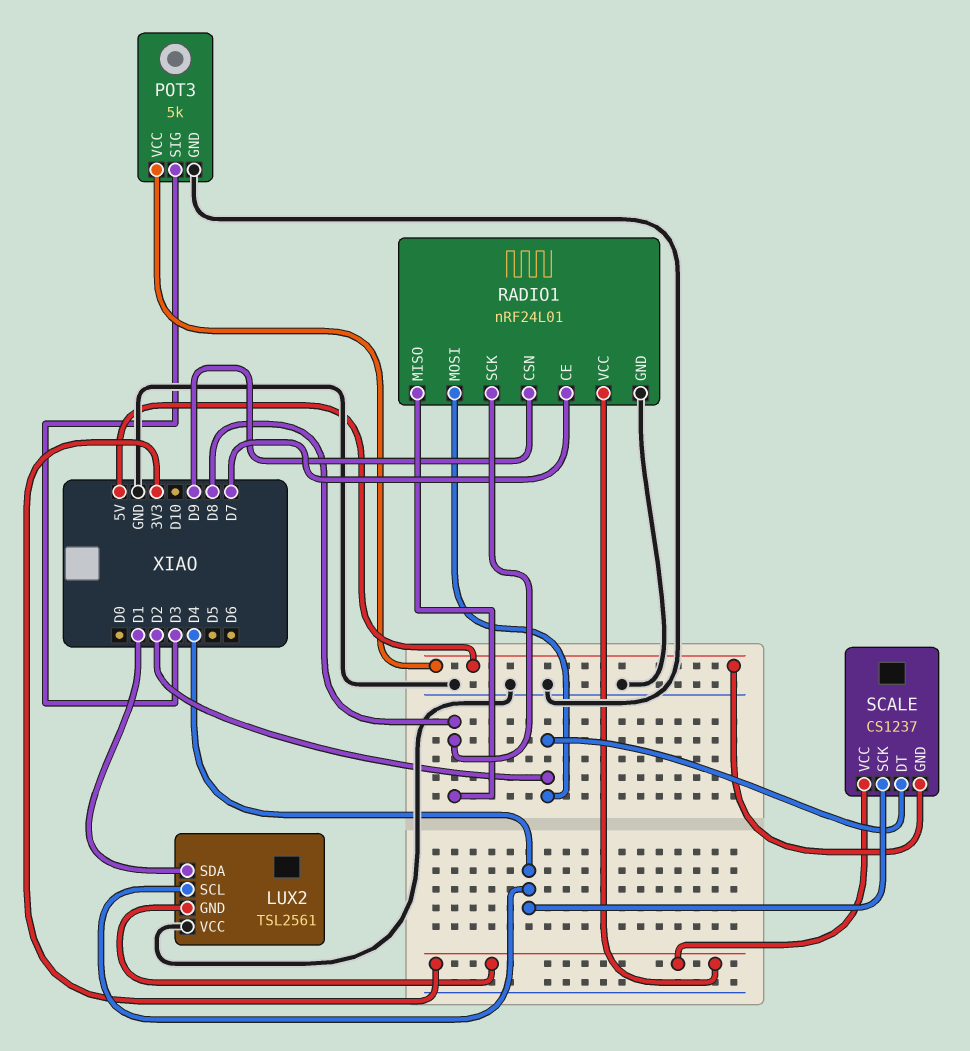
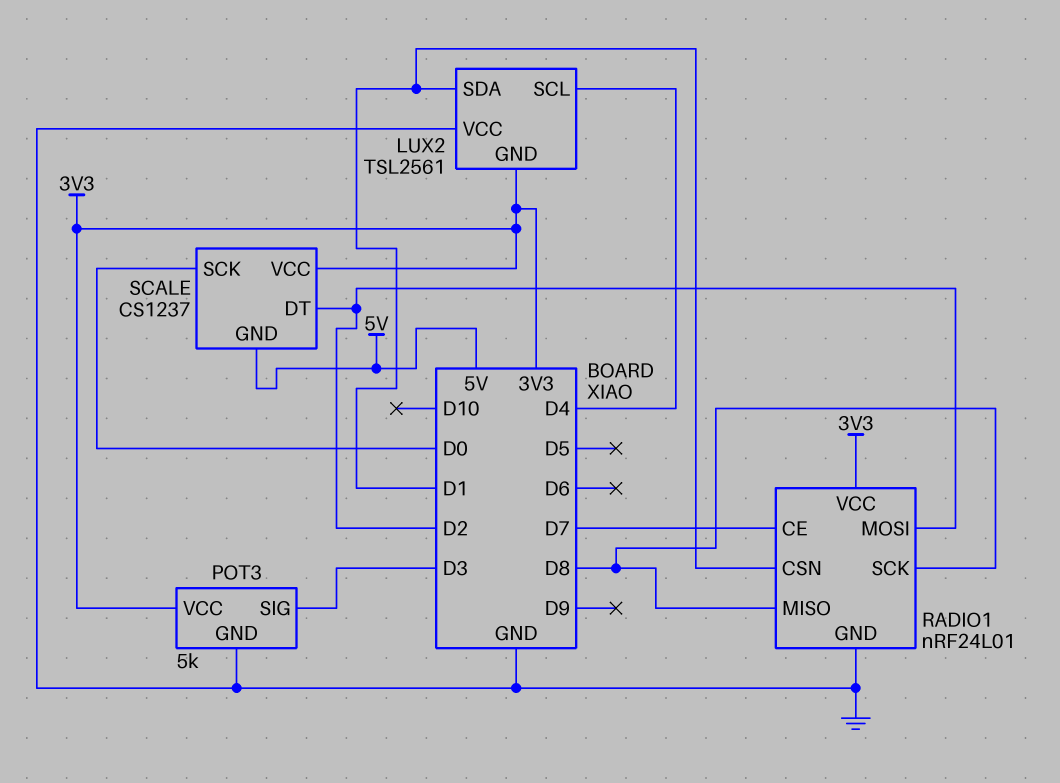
POT3 pin VCC: 5V -> 3V3
RADIO1 pin CSN: D9 -> D1
SCALE pin SCK: D4 -> D0

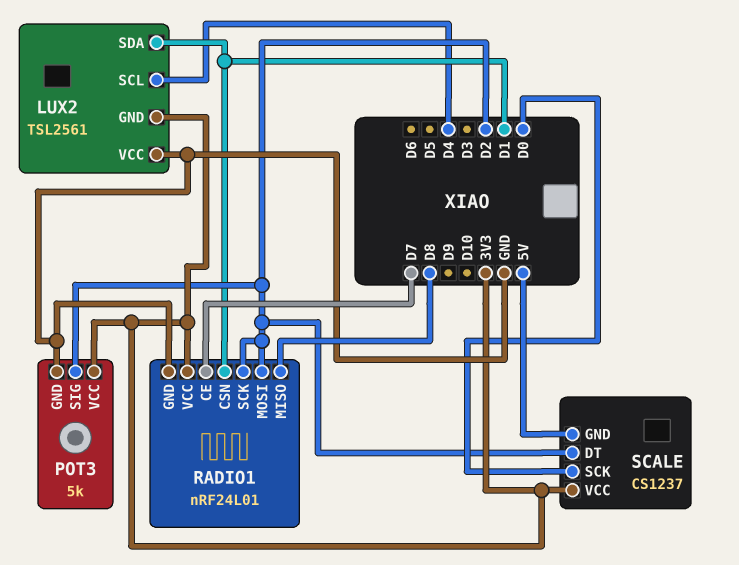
POT3 pin SIG: D3 -> D2
RADIO1 pin SCK: D8 -> D2

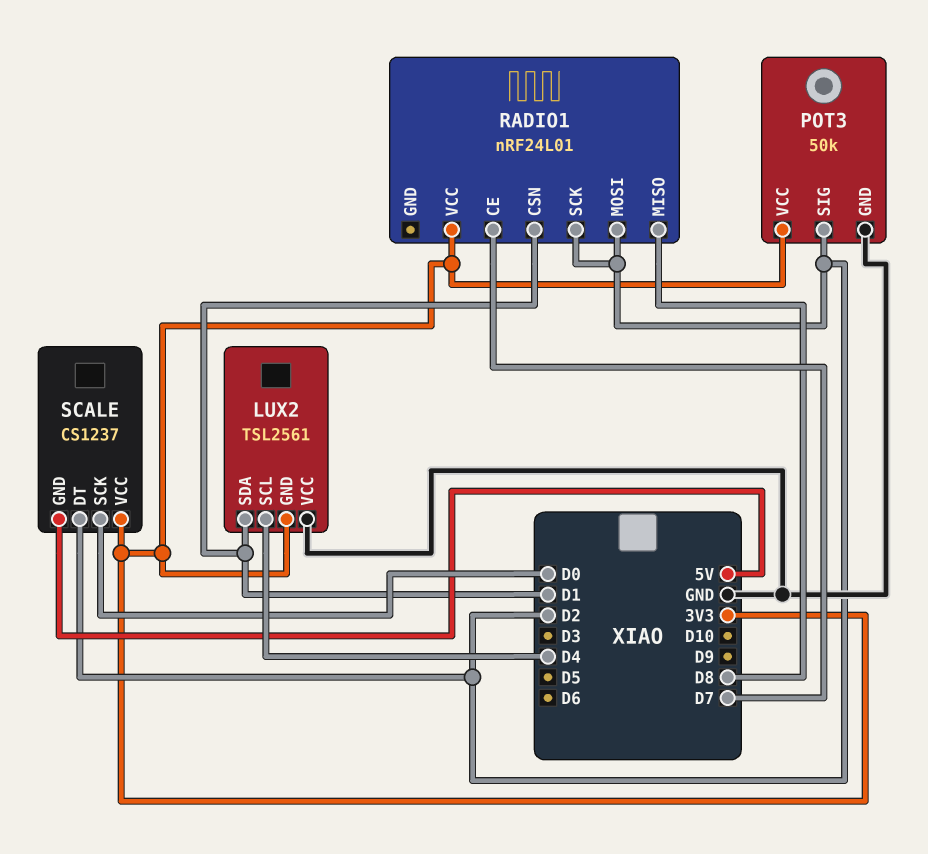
POT3: 5k -> 50k
RADIO1 pin GND: GND -> none

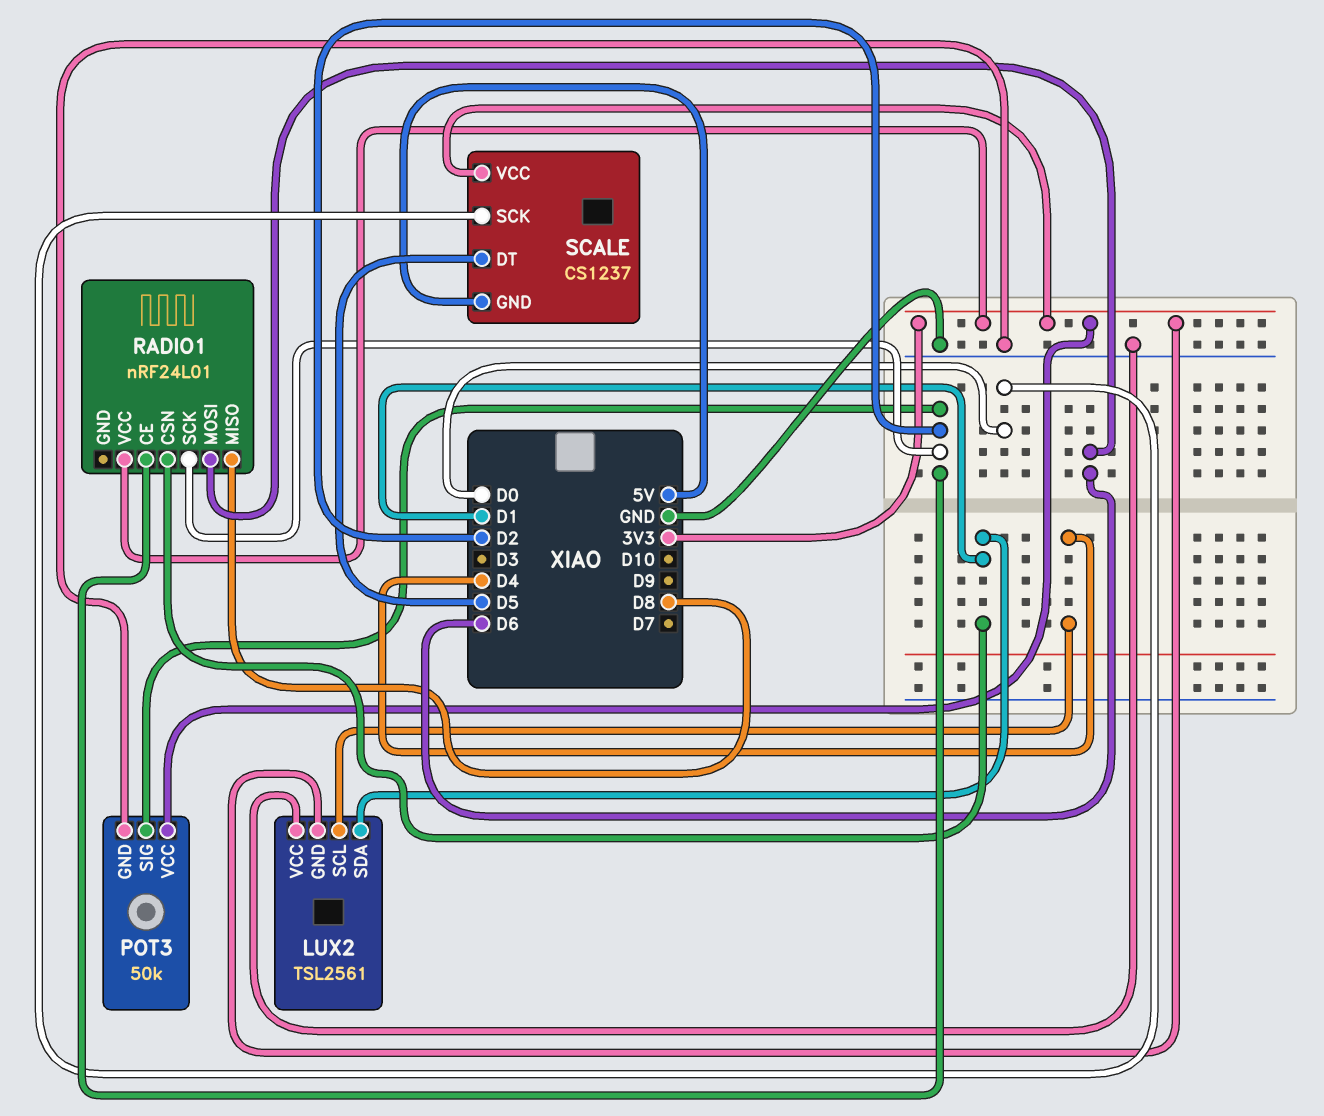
RADIO1 pin CE: D7 -> D2
RADIO1 pin MOSI: D2 -> D6
SCALE pin DT: D2 -> D5

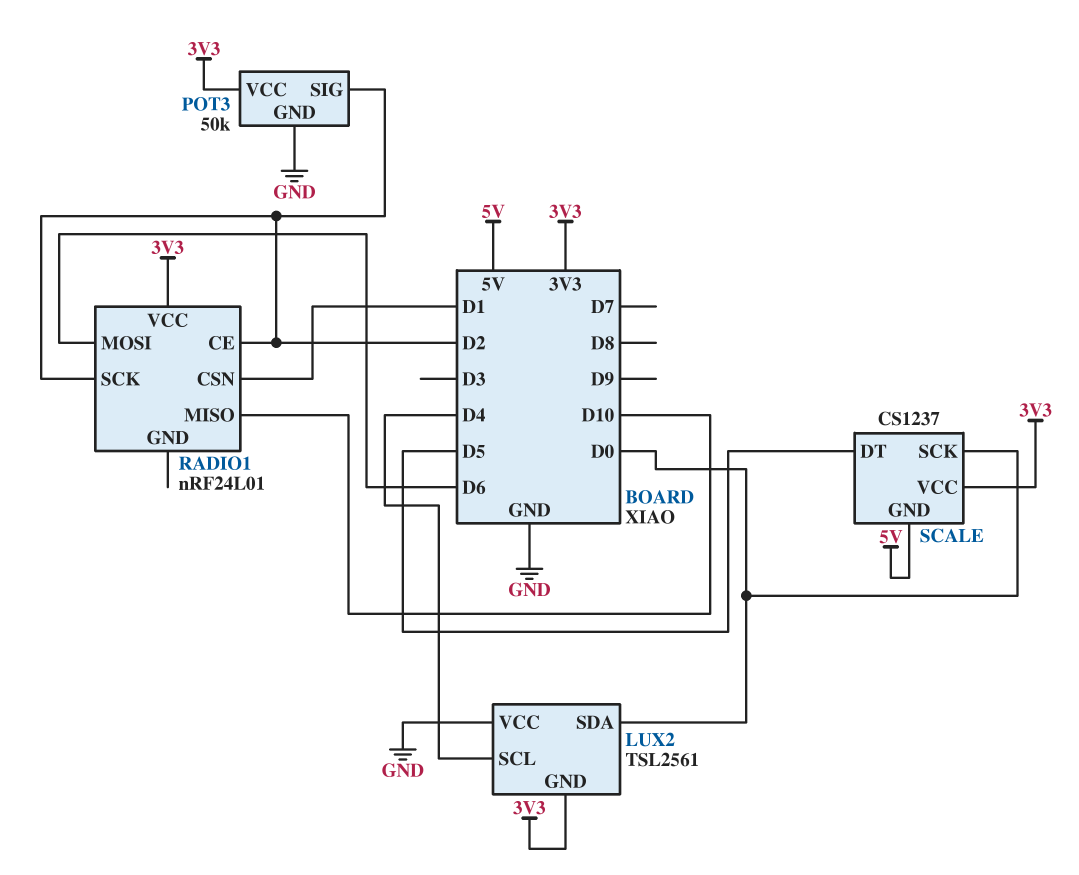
LUX2 pin SDA: D1 -> D0
RADIO1 pin MISO: D8 -> D10

